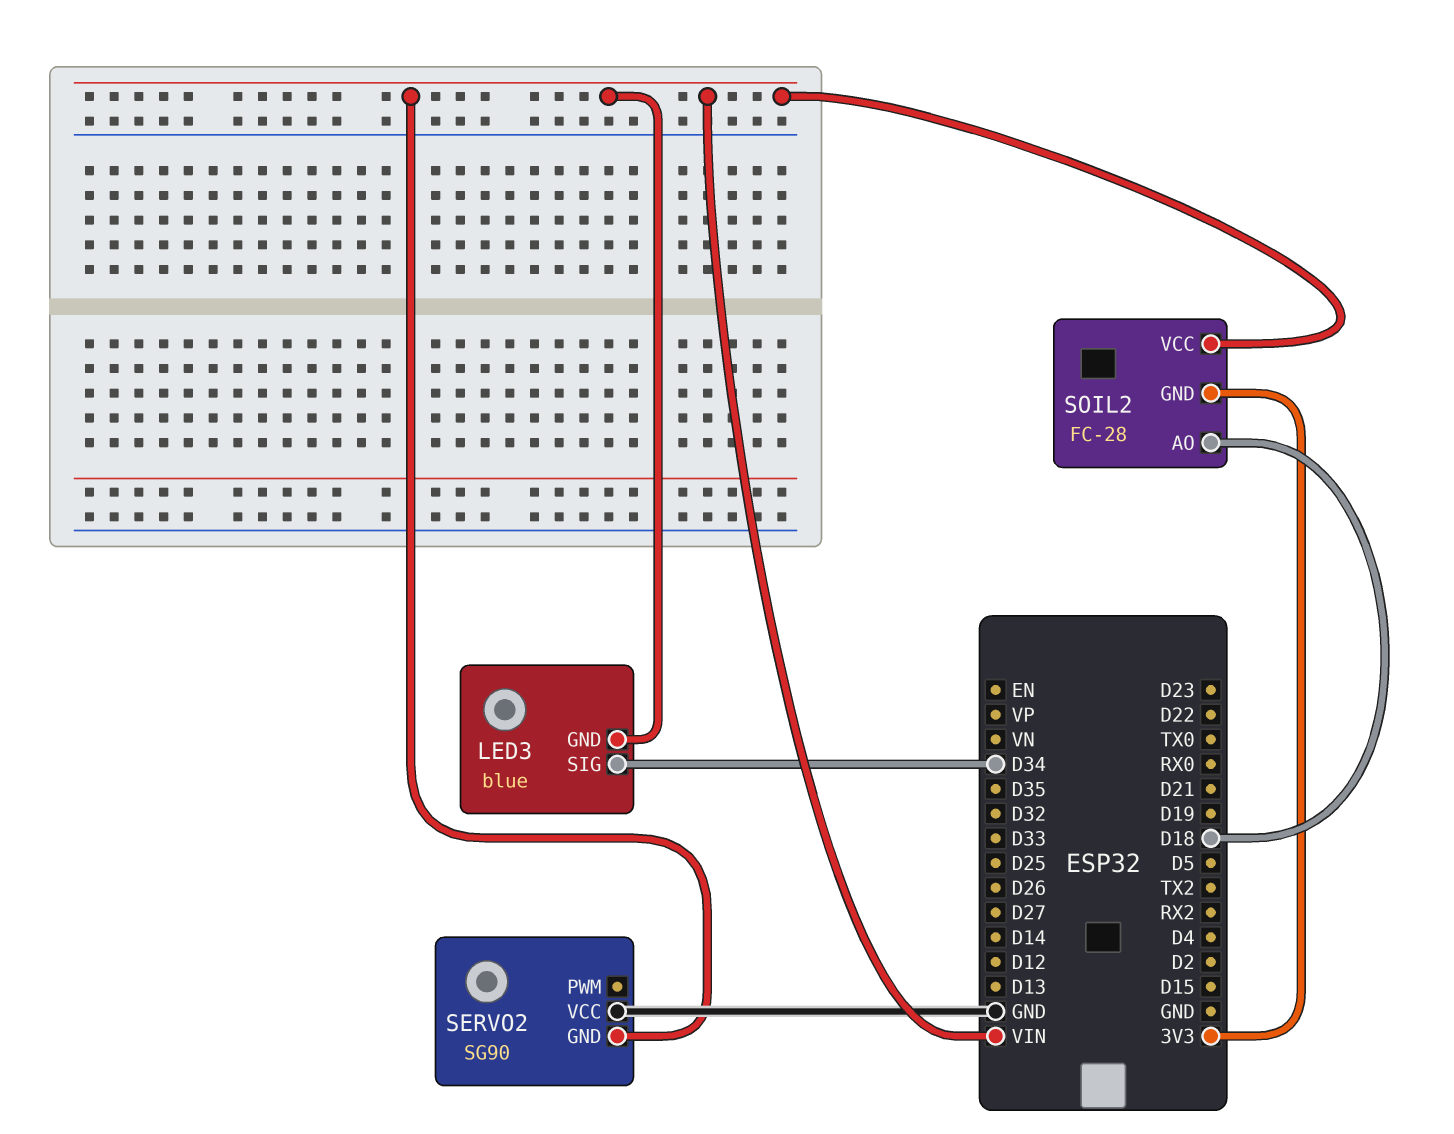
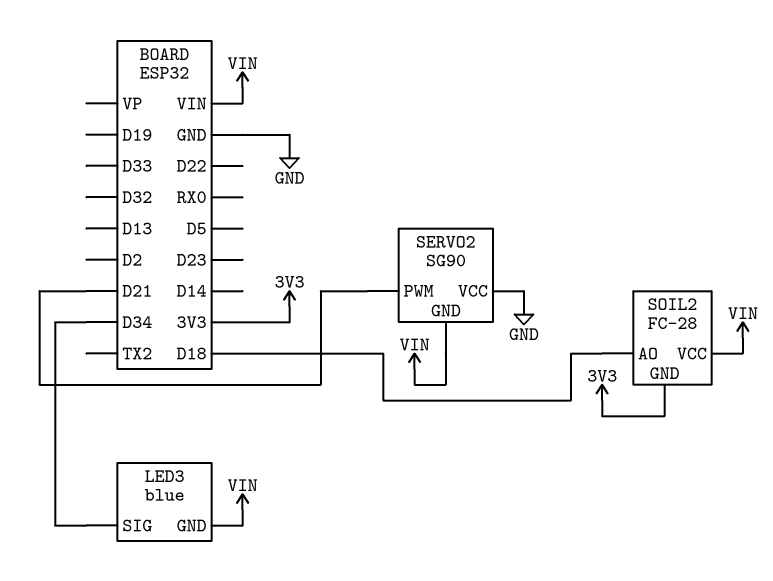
SERVO2 pin PWM: none -> D21

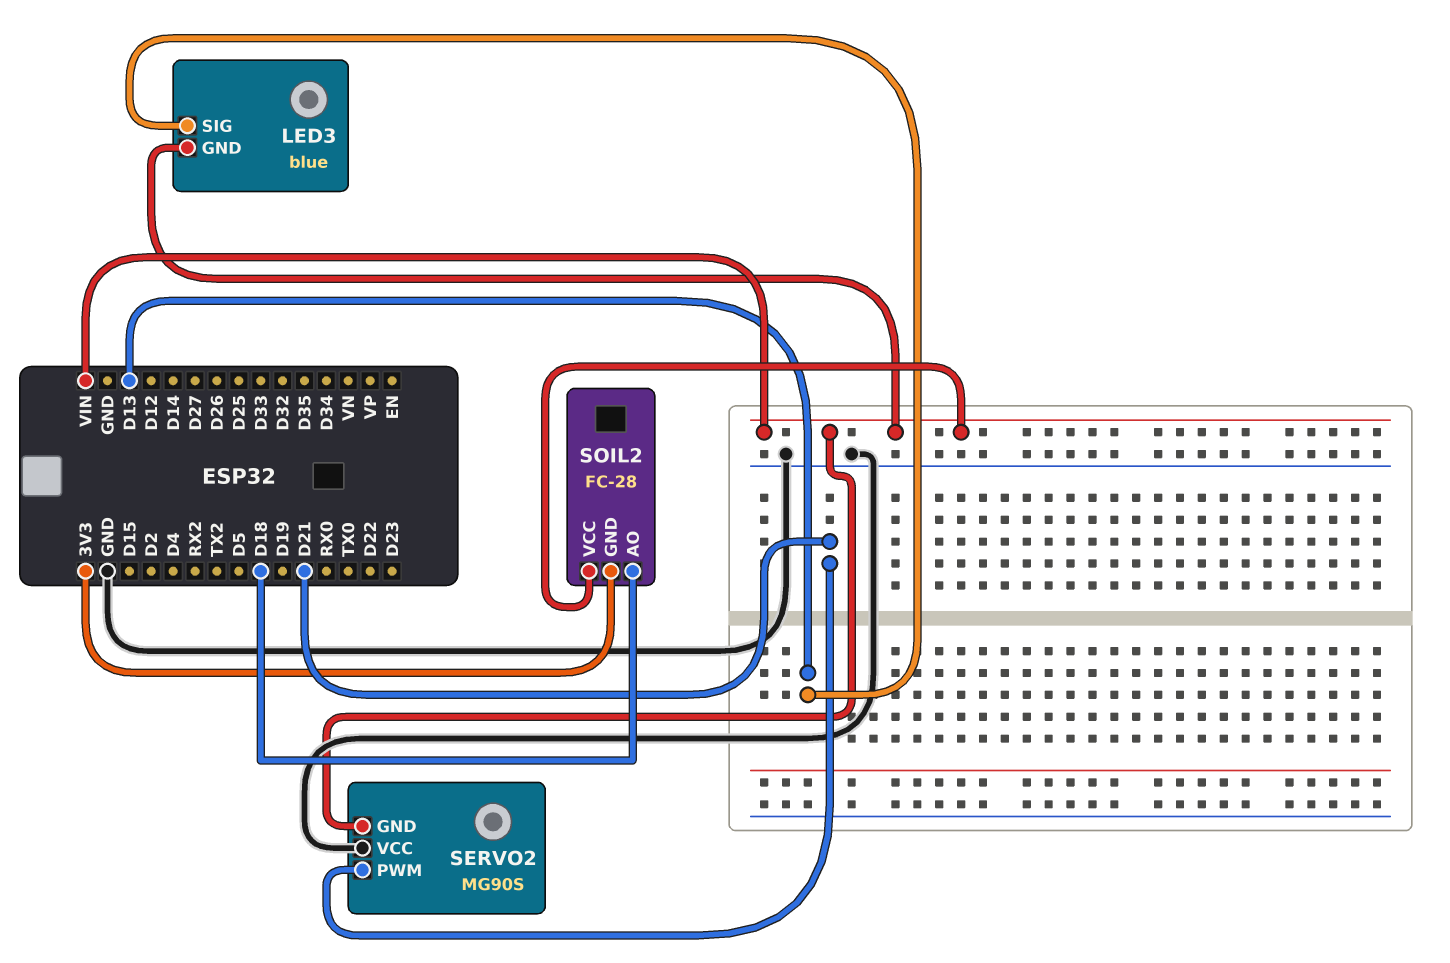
LED3 pin SIG: D34 -> D13
SERVO2: SG90 -> MG90S

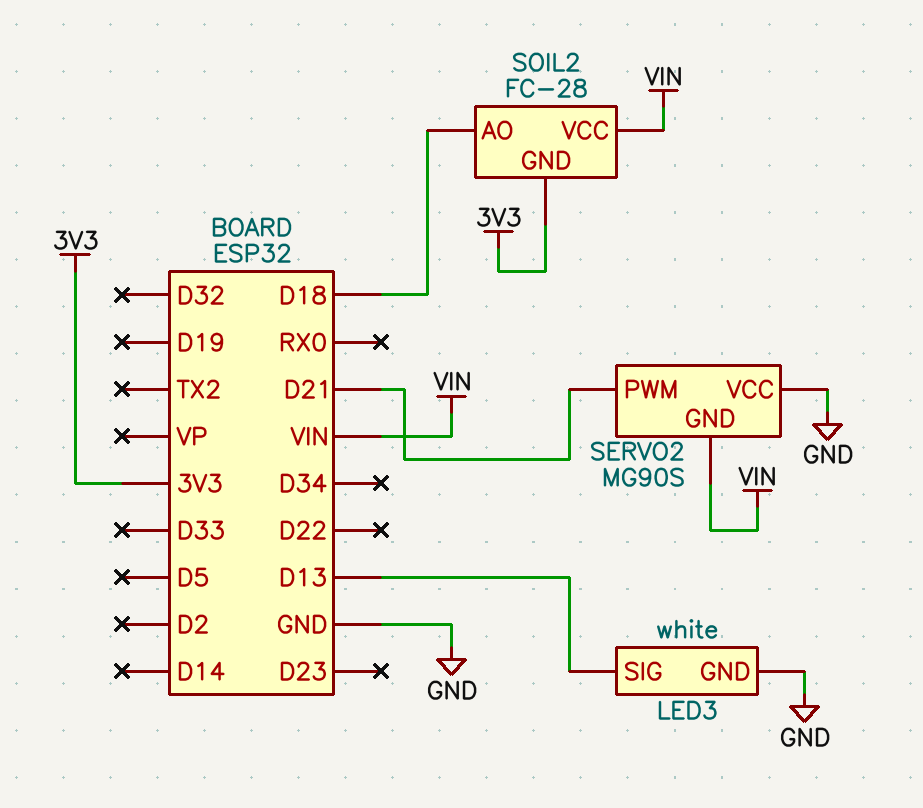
LED3: blue -> white
LED3 pin GND: VIN -> GND

